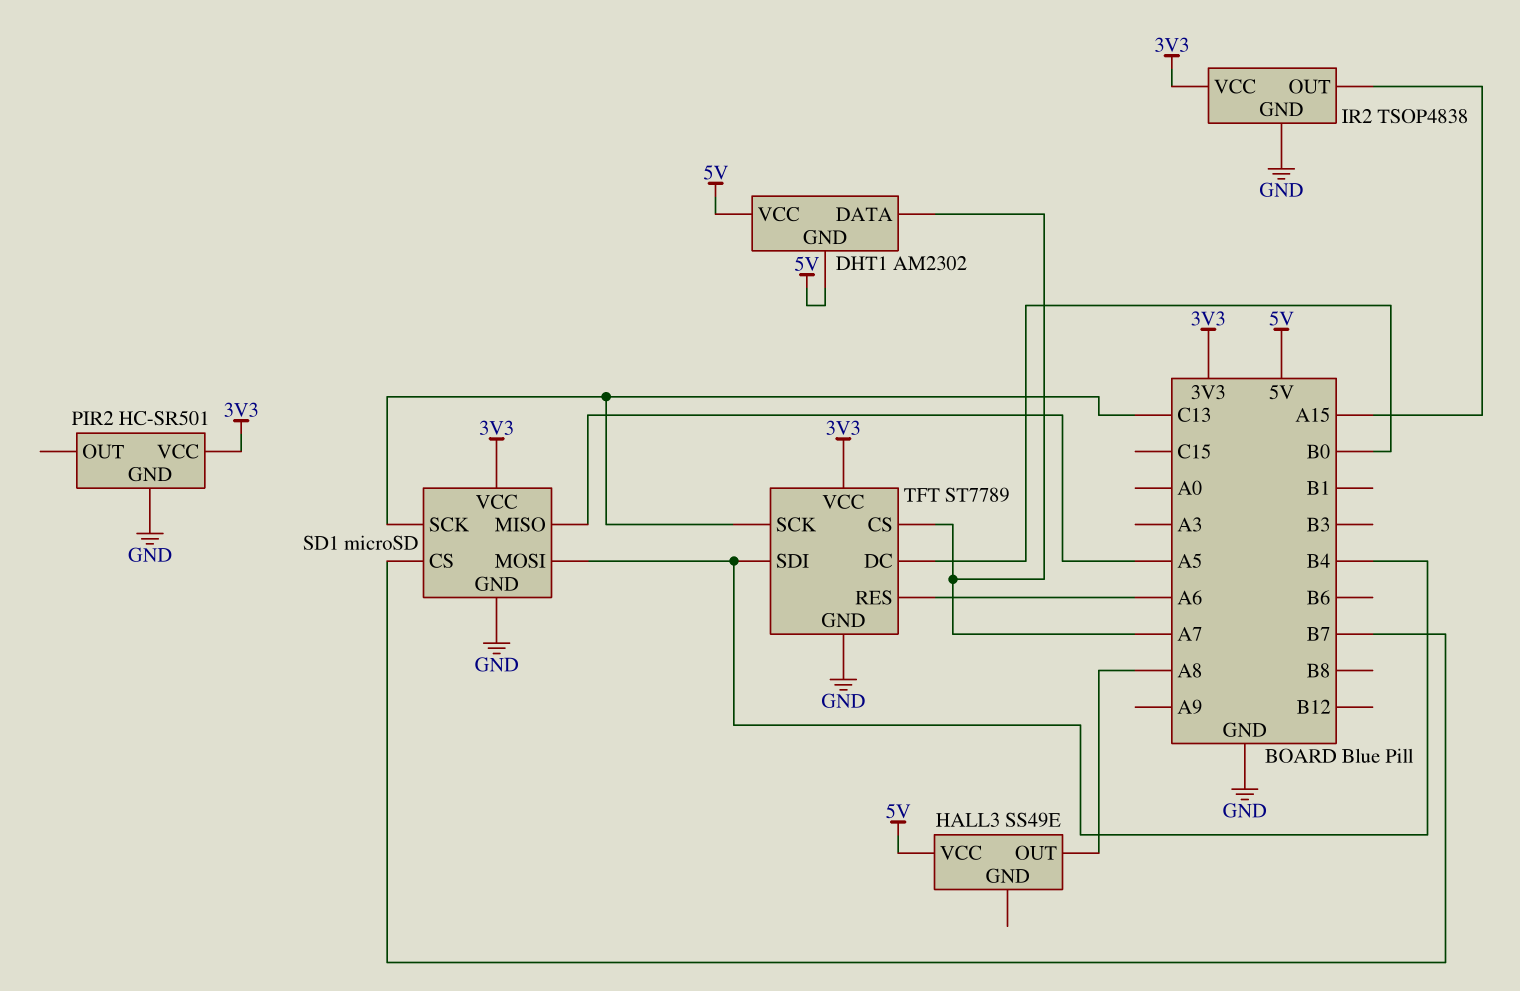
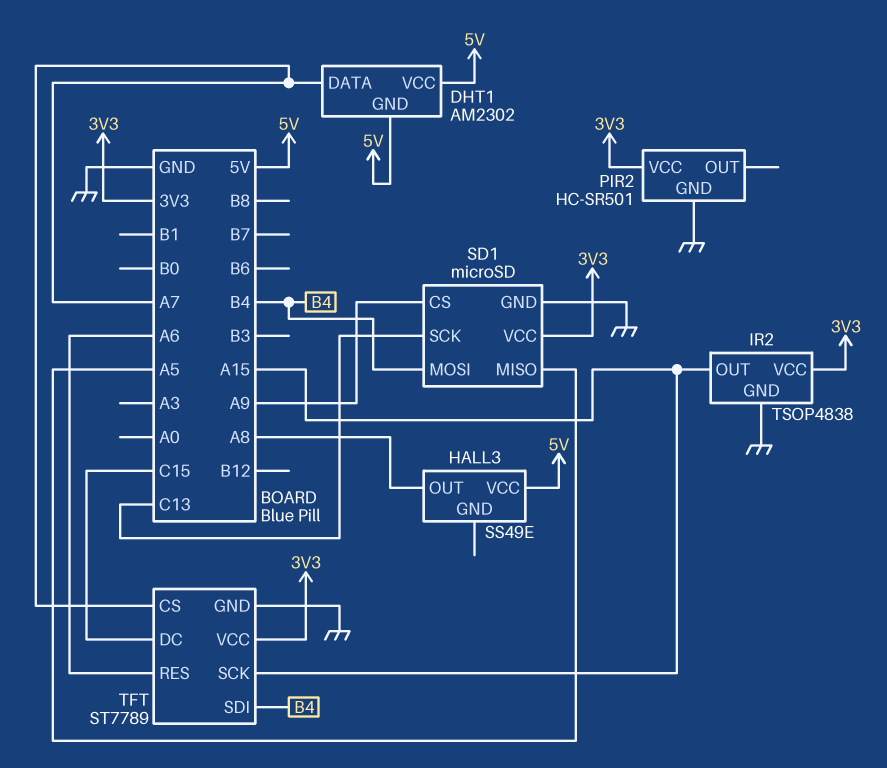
SD1 pin CS: B7 -> A9
TFT pin DC: B0 -> C15
TFT pin SCK: C13 -> A15

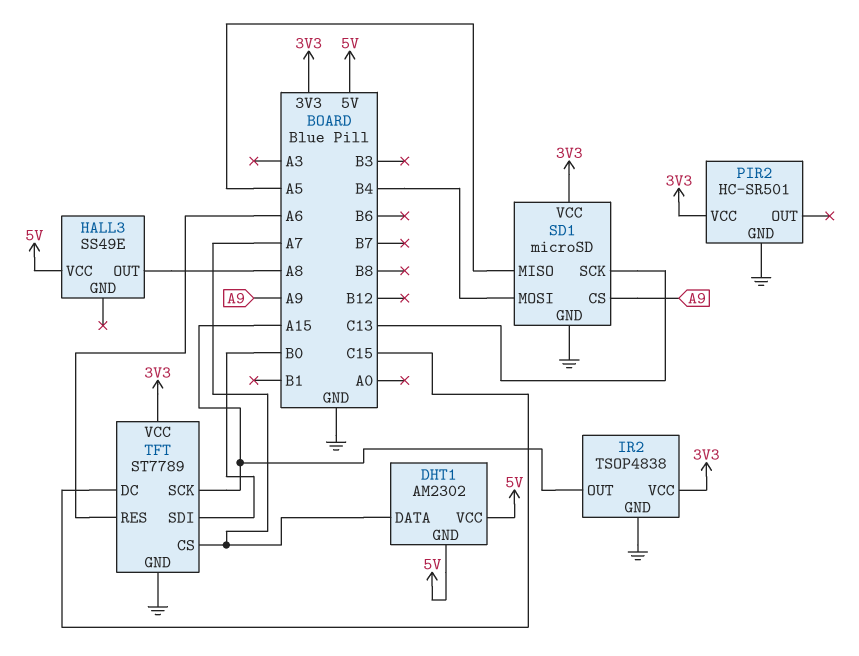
TFT pin SDI: B4 -> B0

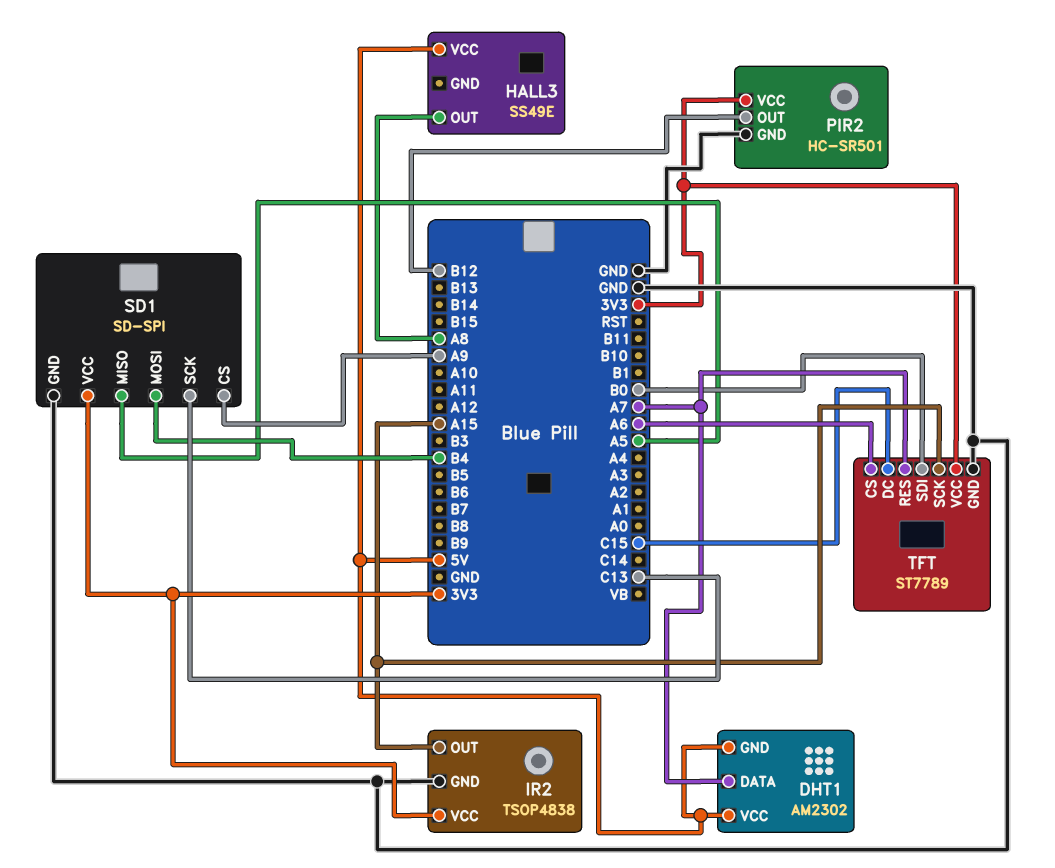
PIR2 pin OUT: none -> B12
SD1: microSD -> SD-SPI
TFT pin CS: A7 -> A6
TFT pin RES: A6 -> A7

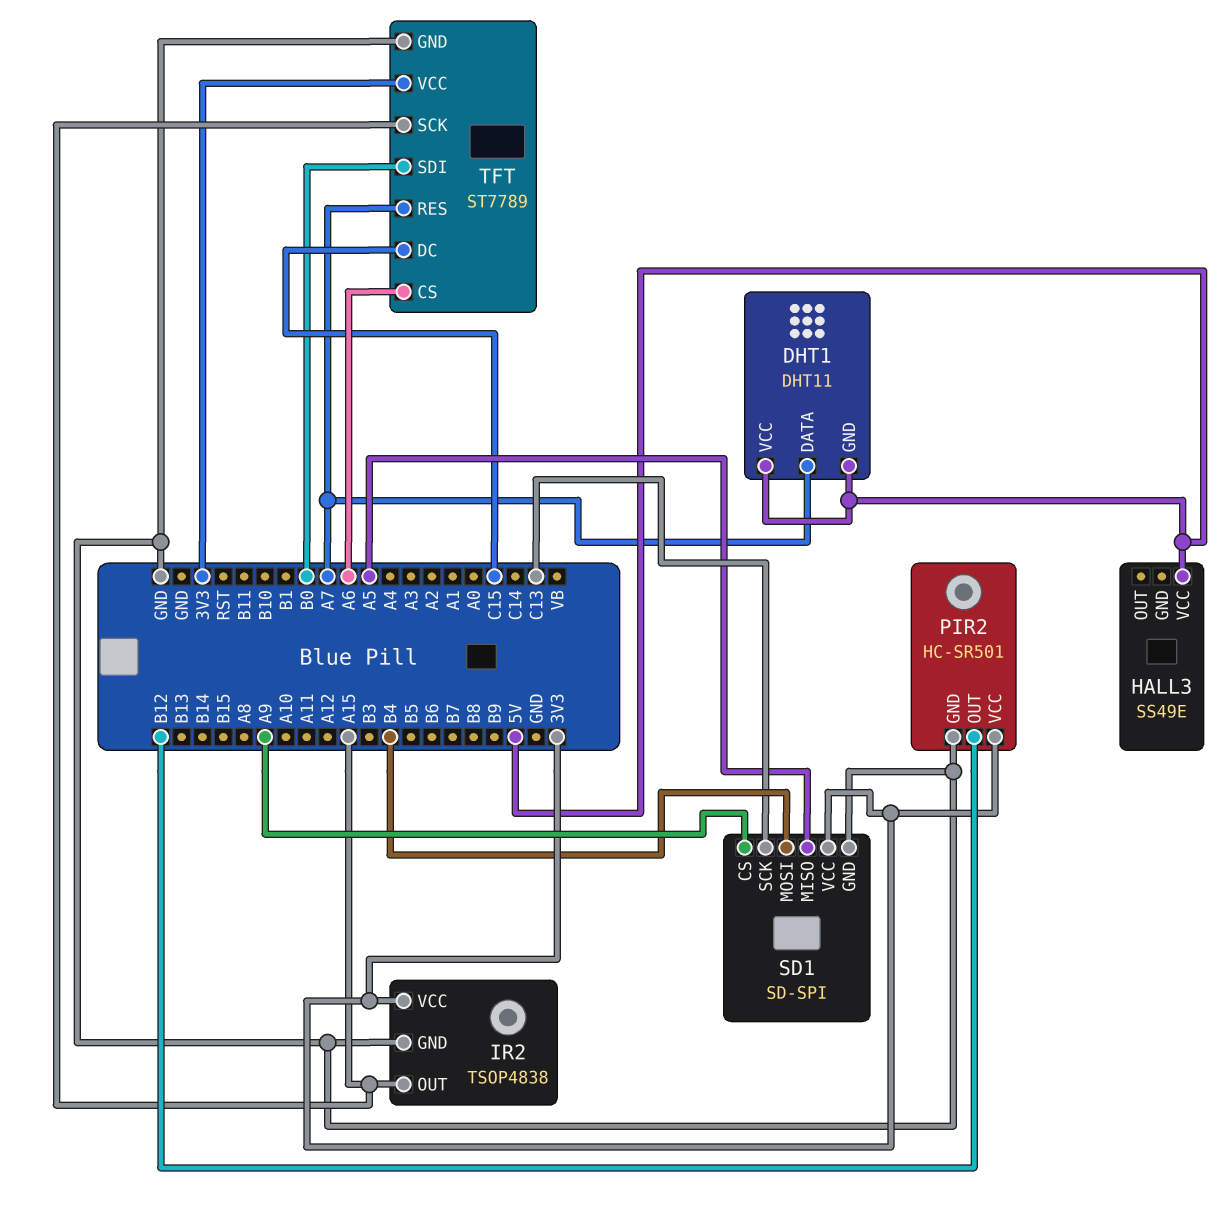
DHT1: AM2302 -> DHT11
HALL3 pin OUT: A8 -> none

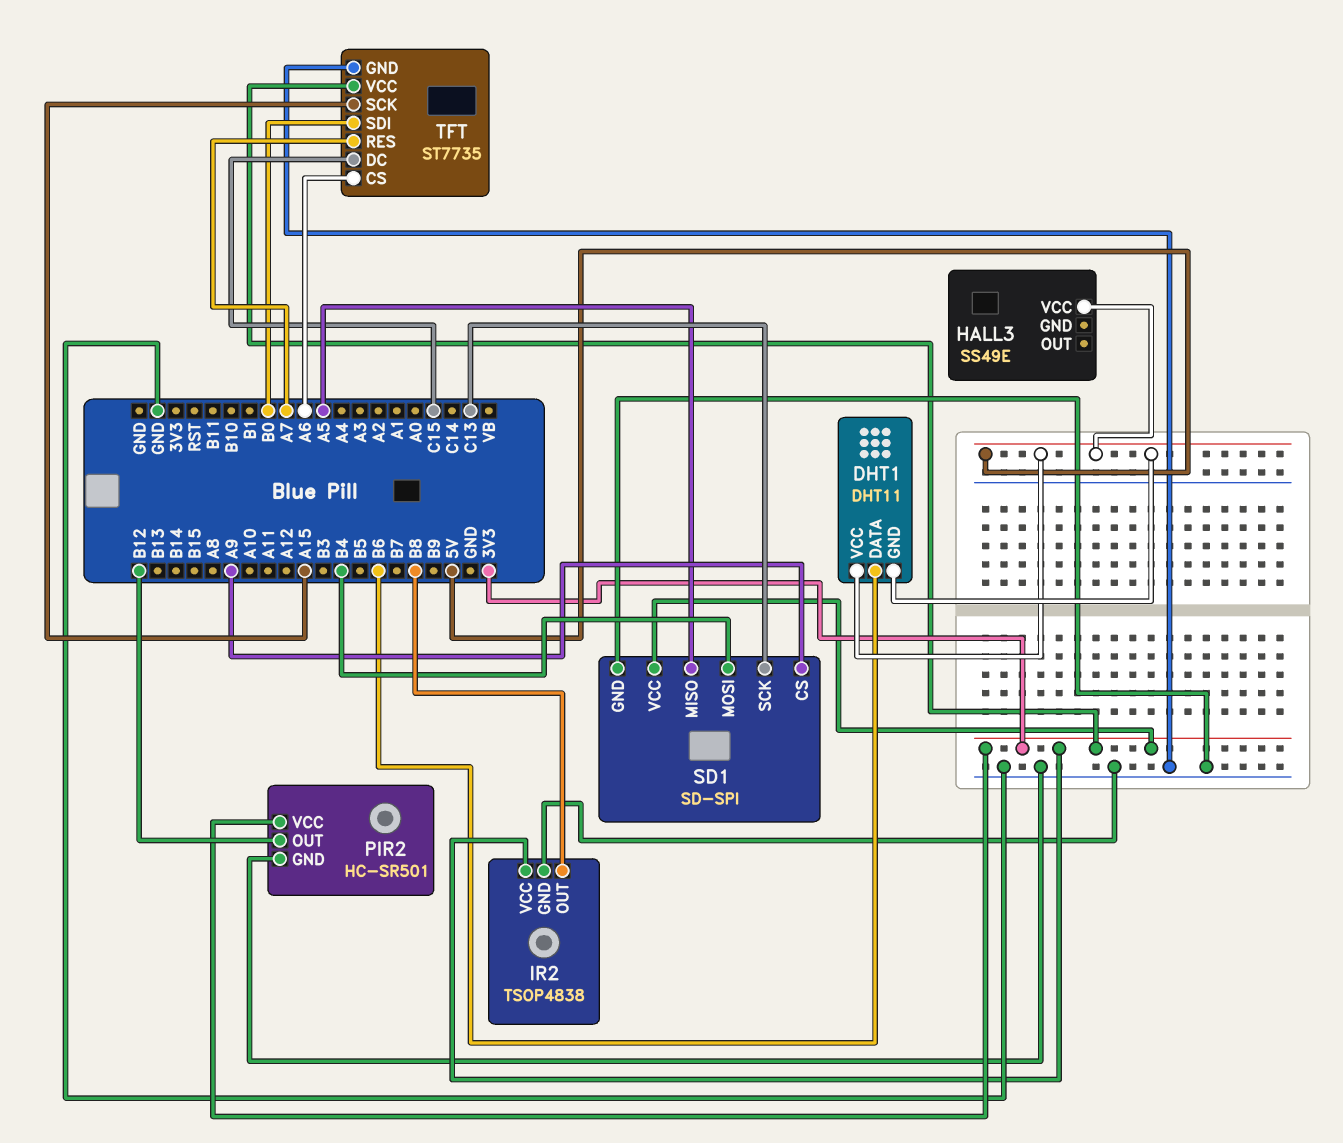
DHT1 pin DATA: A7 -> B6
IR2 pin OUT: A15 -> B8
TFT: ST7789 -> ST7735

